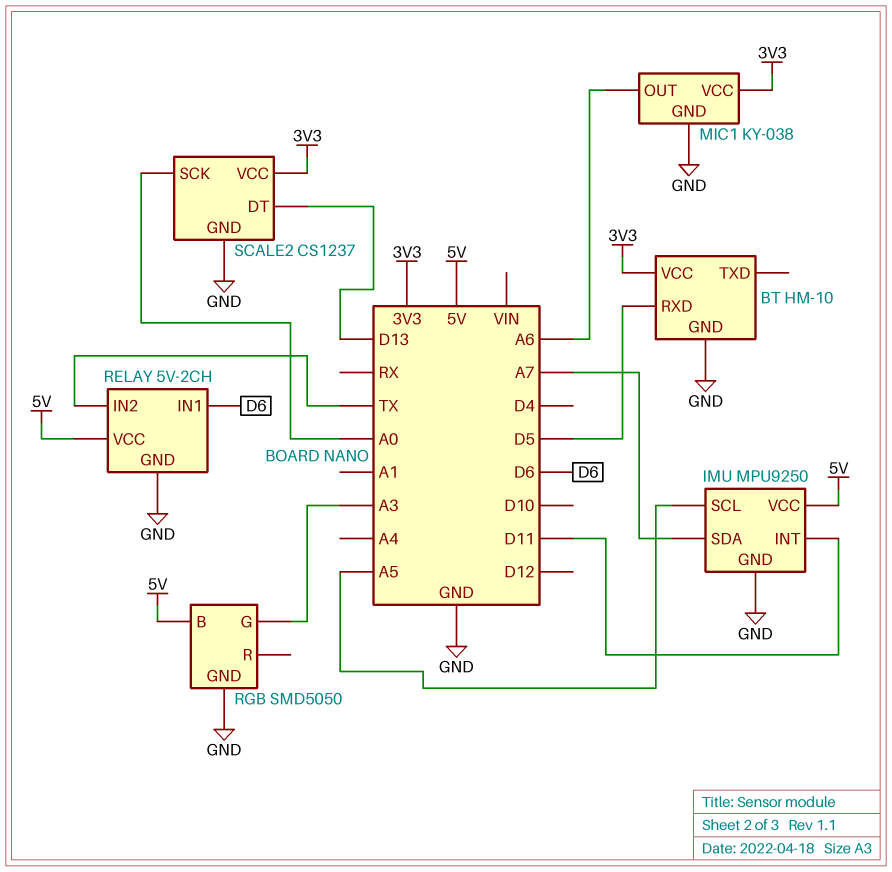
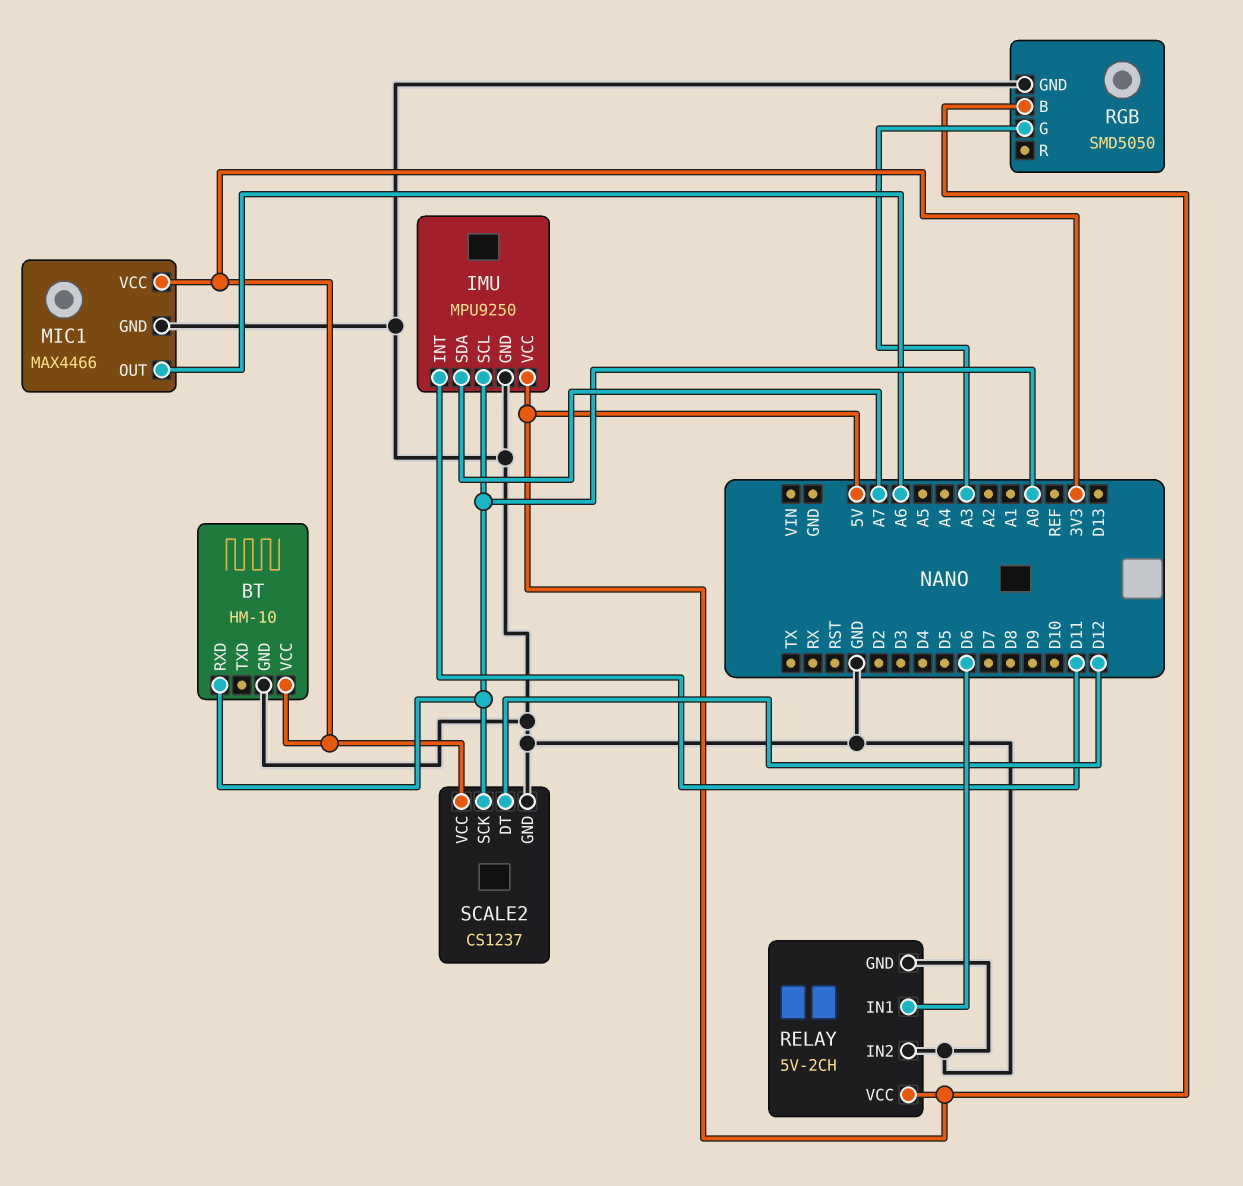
BT pin RXD: D5 -> A0
IMU pin SCL: A5 -> A0
MIC1: KY-038 -> MAX4466
RELAY pin IN2: TX -> GND
SCALE2 pin DT: D13 -> D12

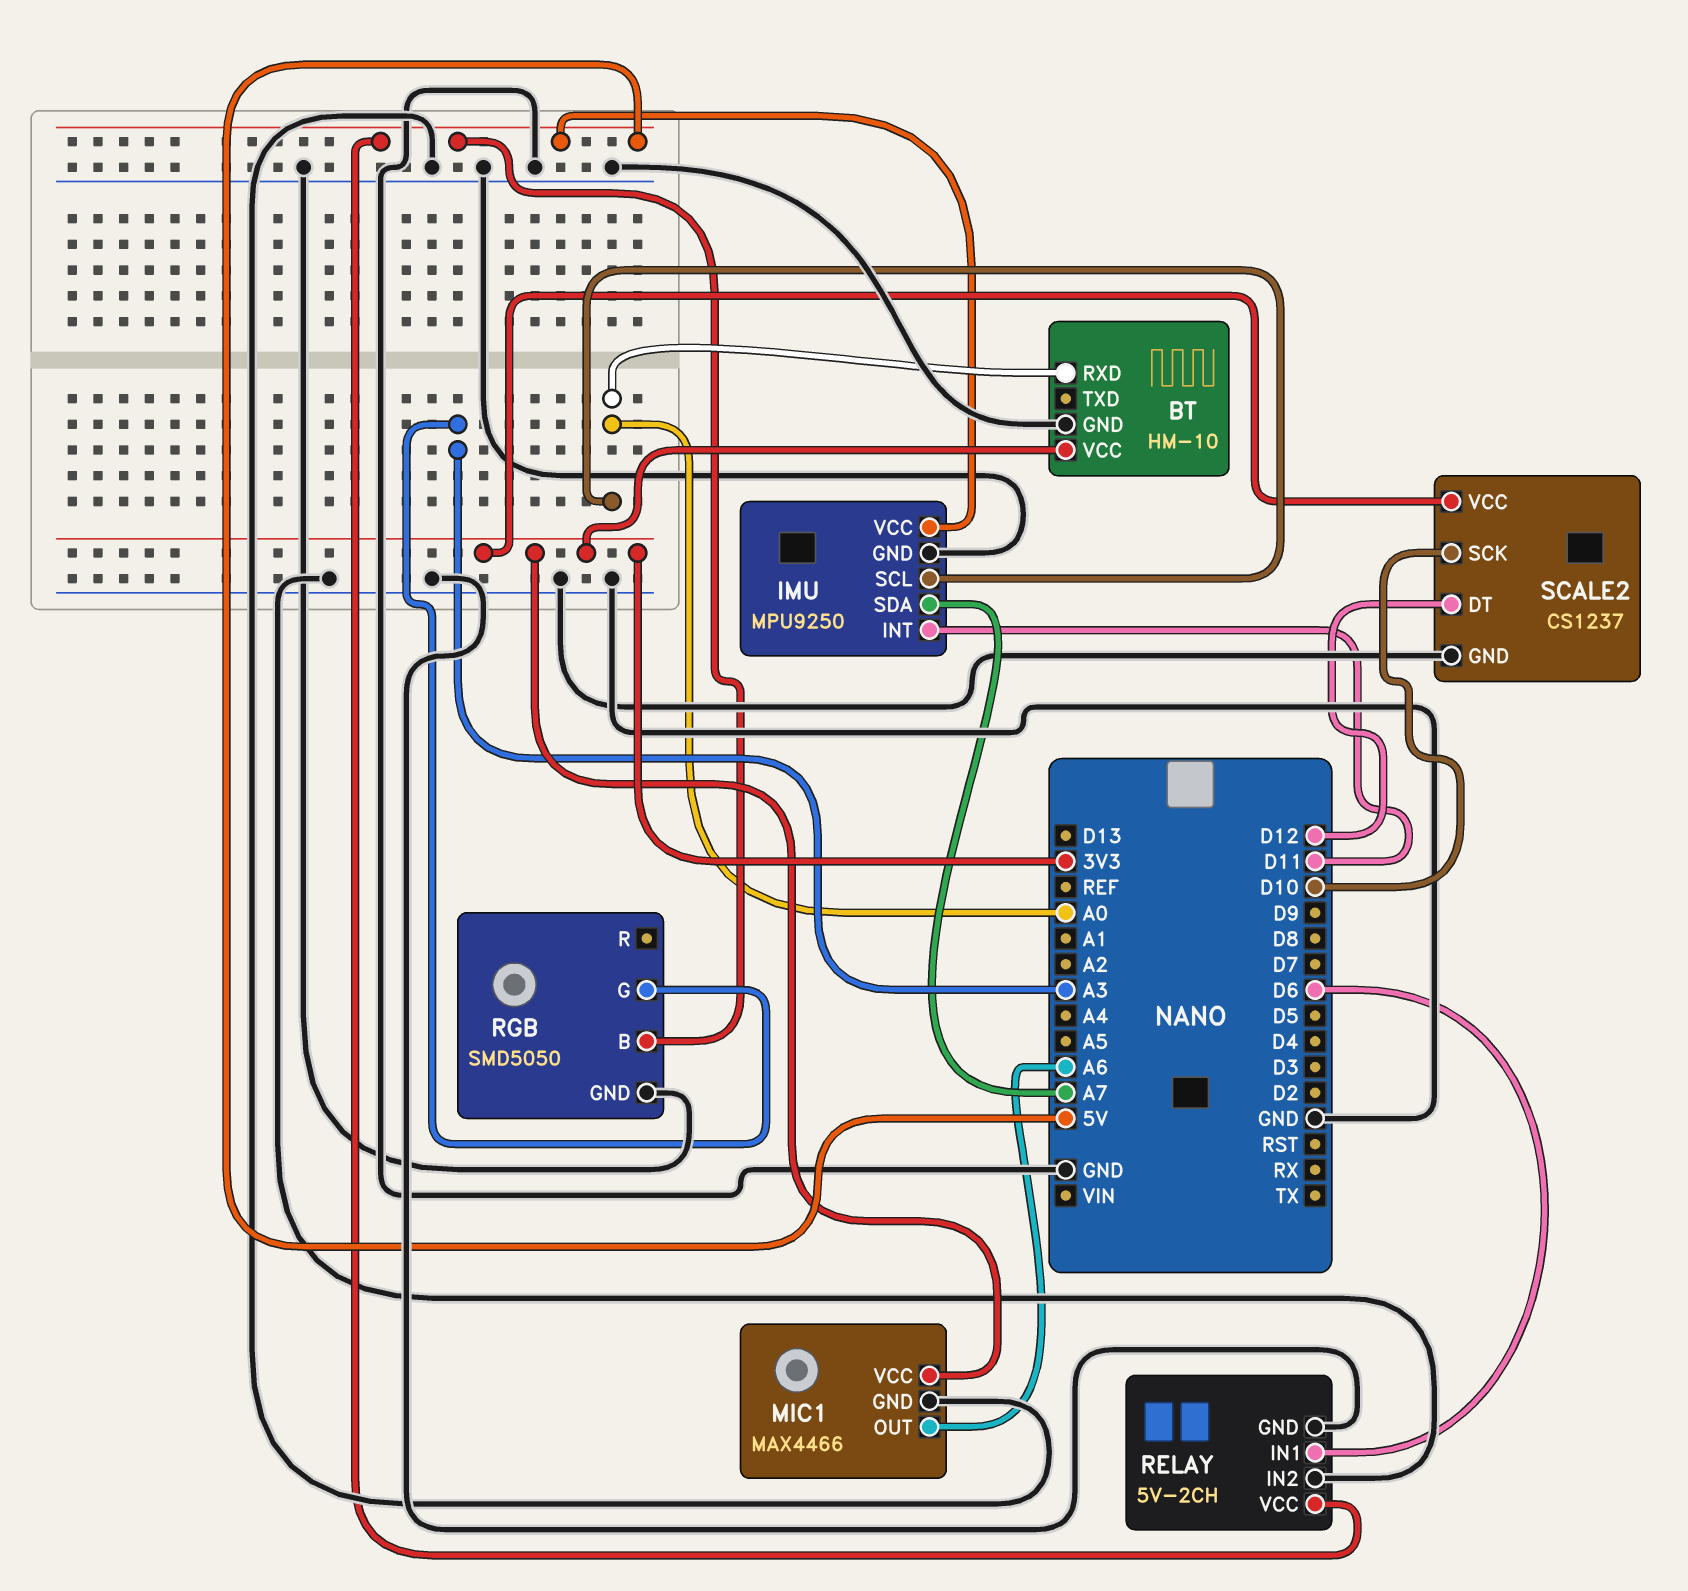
SCALE2 pin SCK: A0 -> D10

